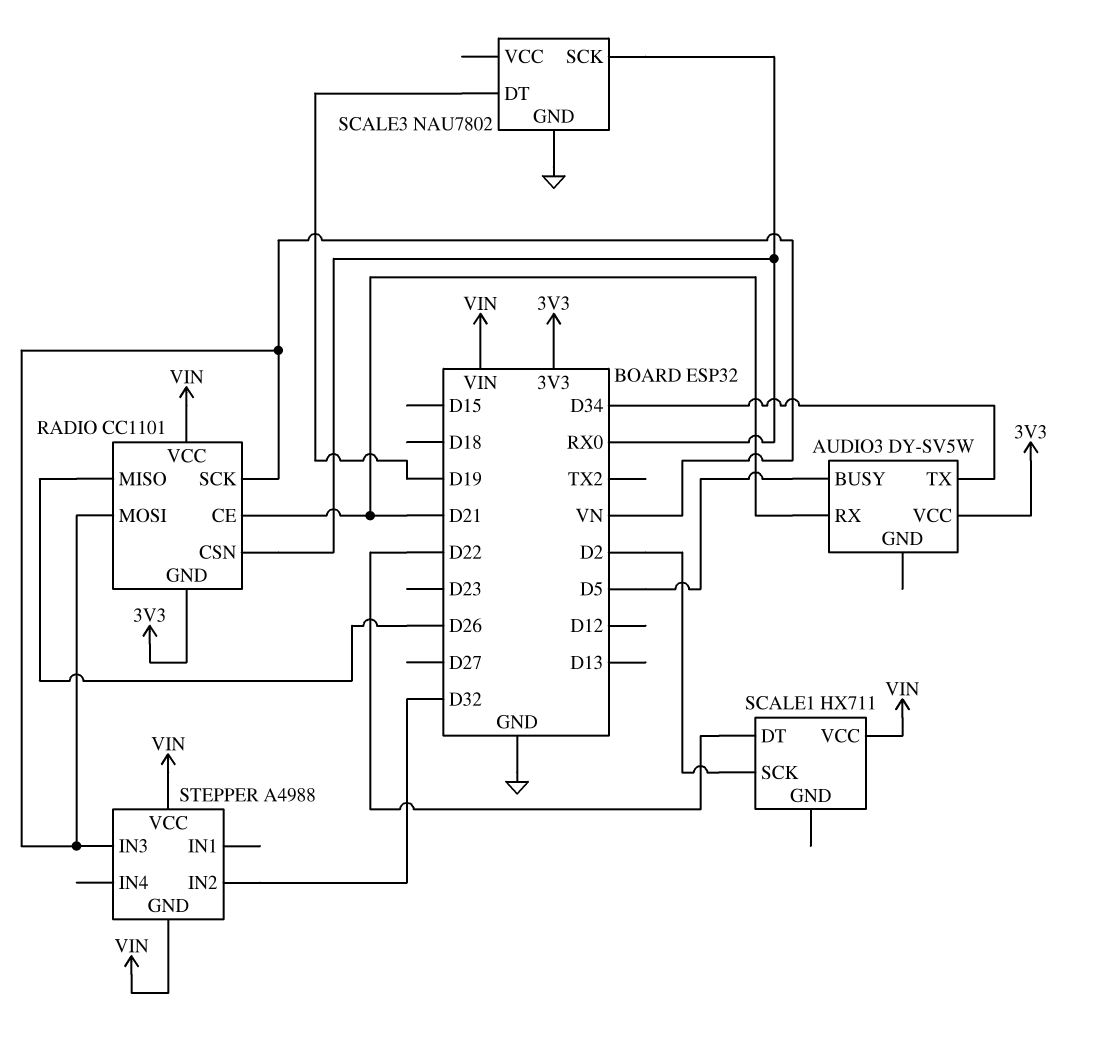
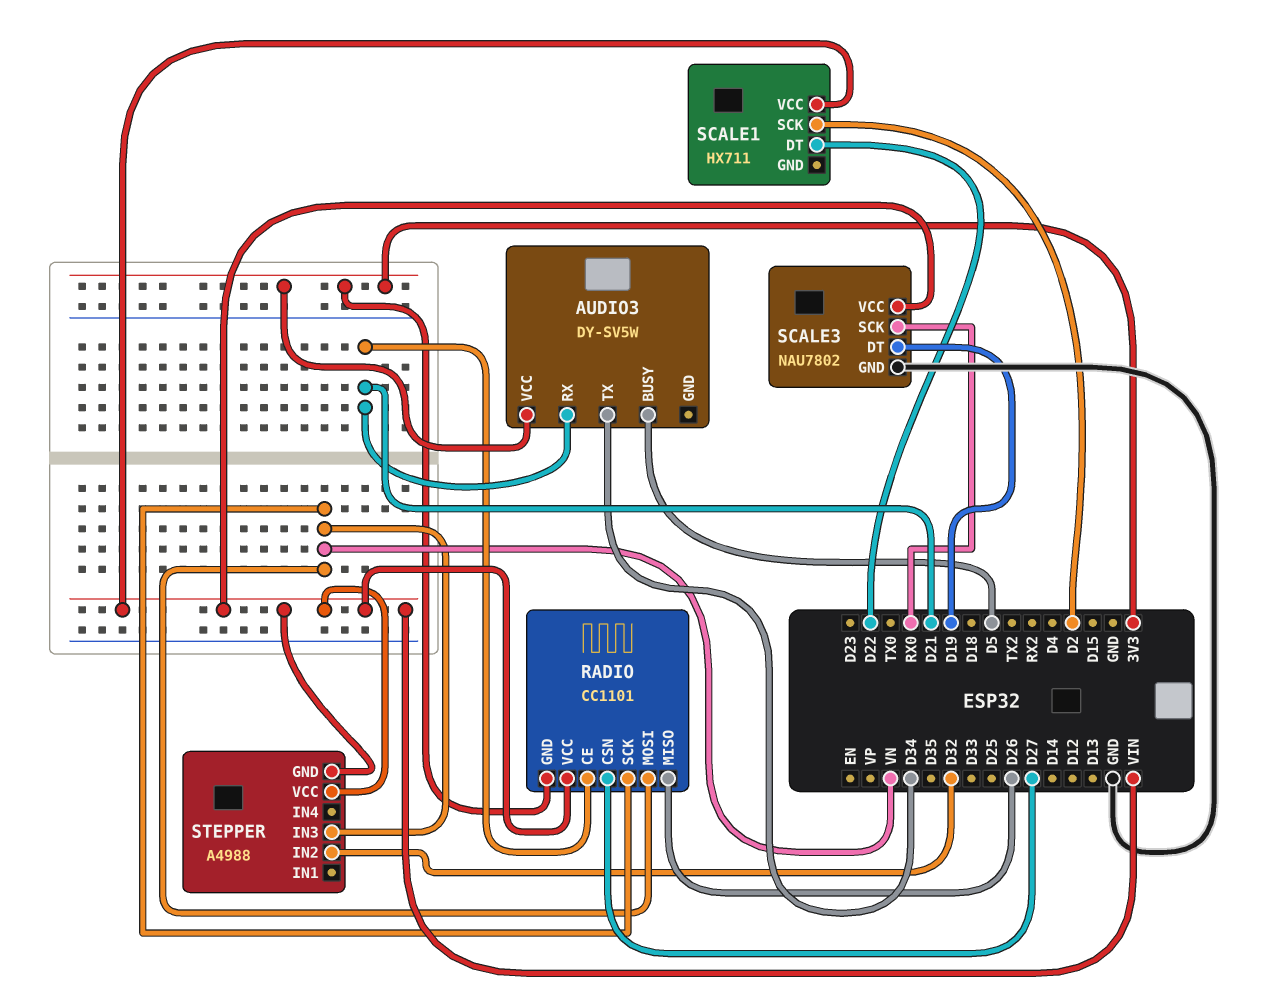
RADIO pin CSN: RX0 -> D27
SCALE3 pin VCC: none -> VIN

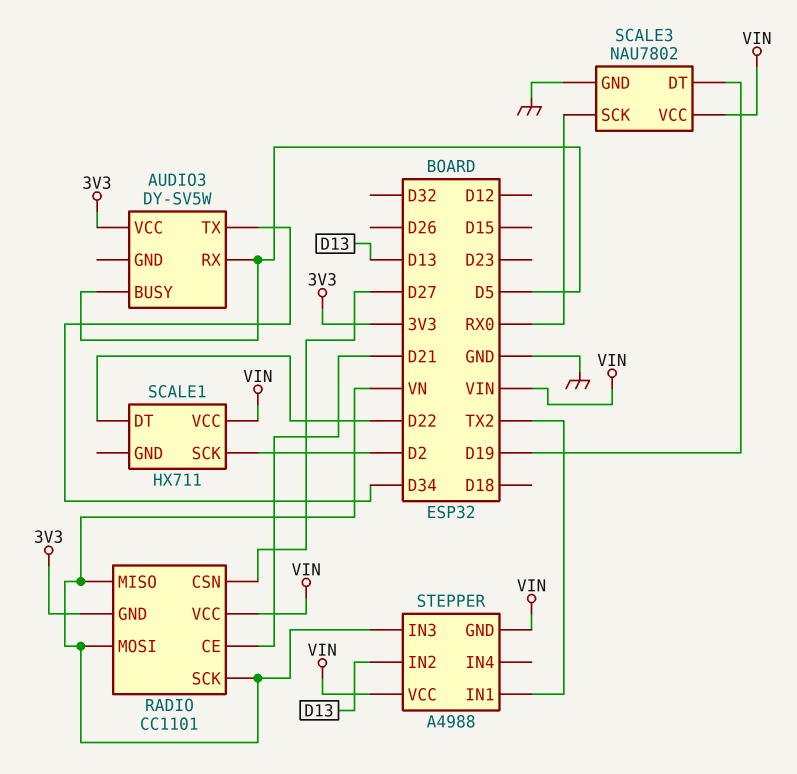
AUDIO3 pin RX: D21 -> D5
RADIO pin MISO: D26 -> VN
STEPPER pin IN1: none -> TX2
STEPPER pin IN2: D32 -> D13

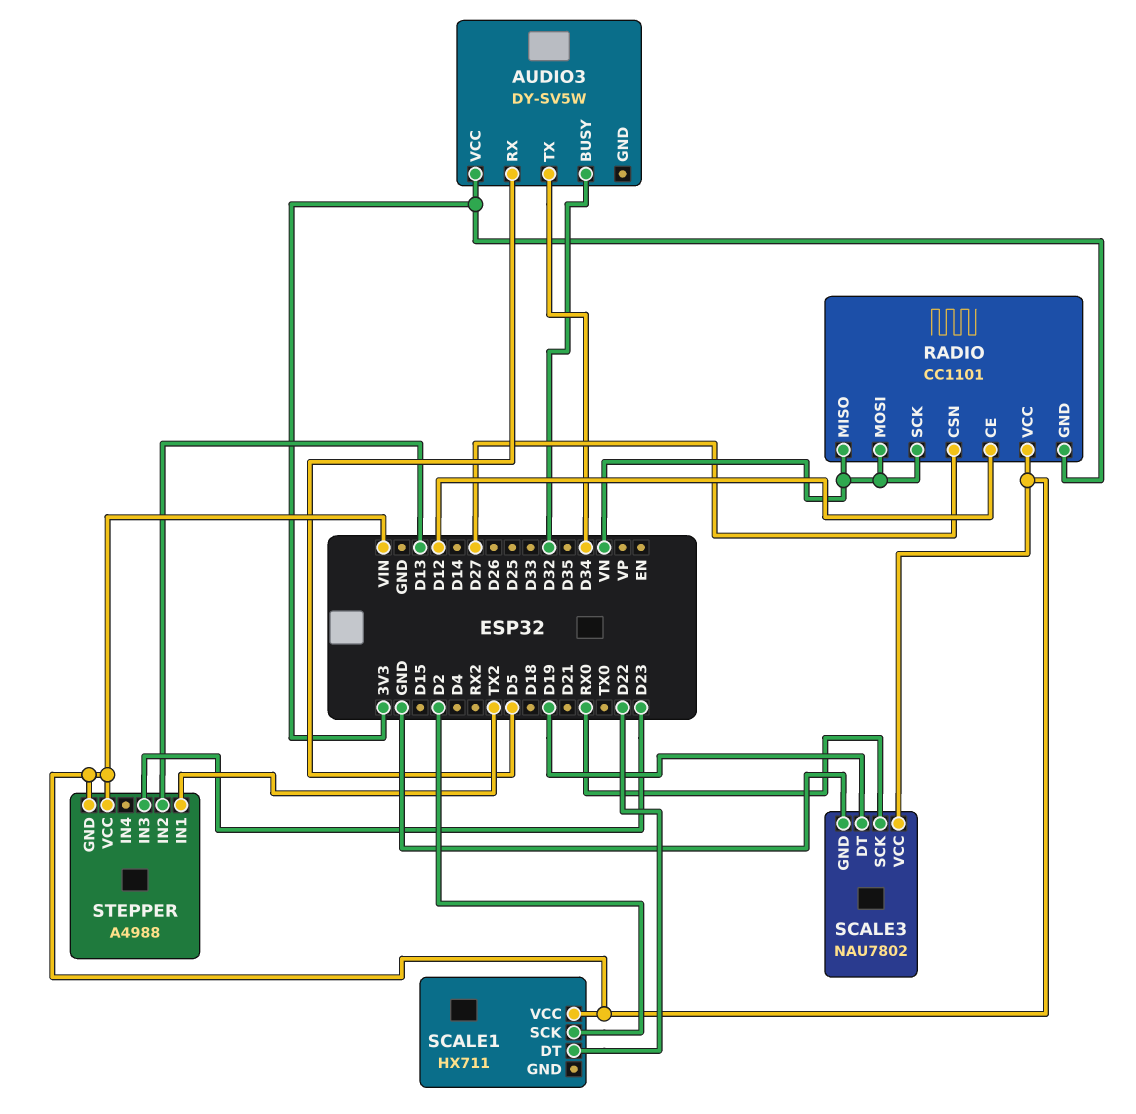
AUDIO3 pin BUSY: D5 -> D32
RADIO pin CE: D21 -> D12
STEPPER pin IN3: VN -> D23

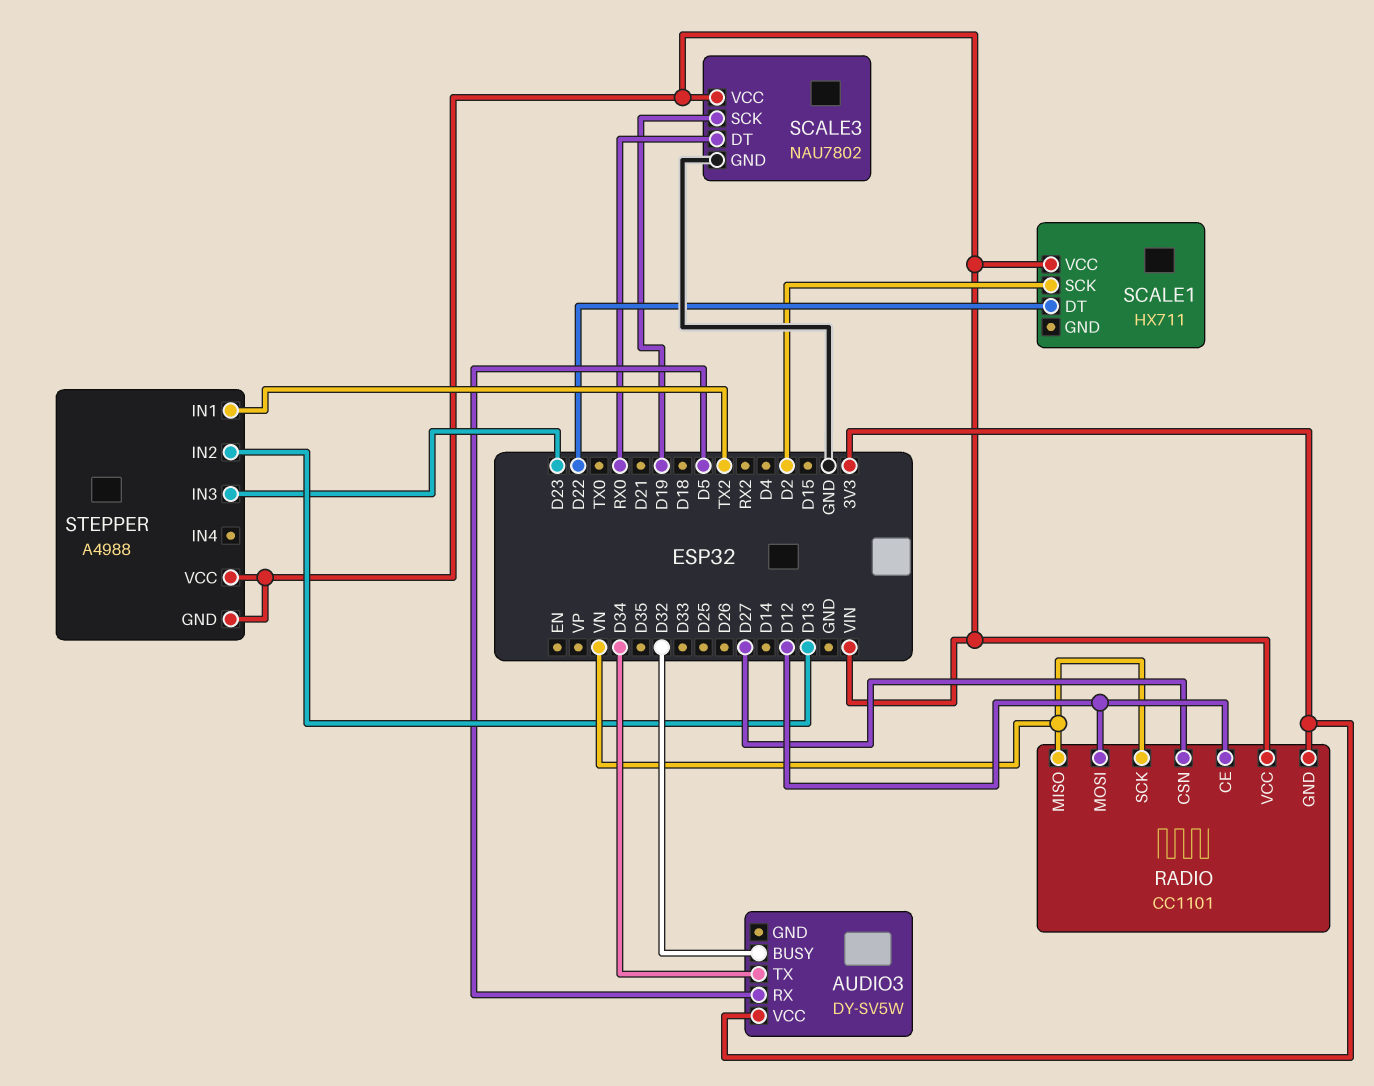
RADIO pin MOSI: VN -> D12
SCALE3 pin DT: D19 -> RX0
SCALE3 pin SCK: RX0 -> D19

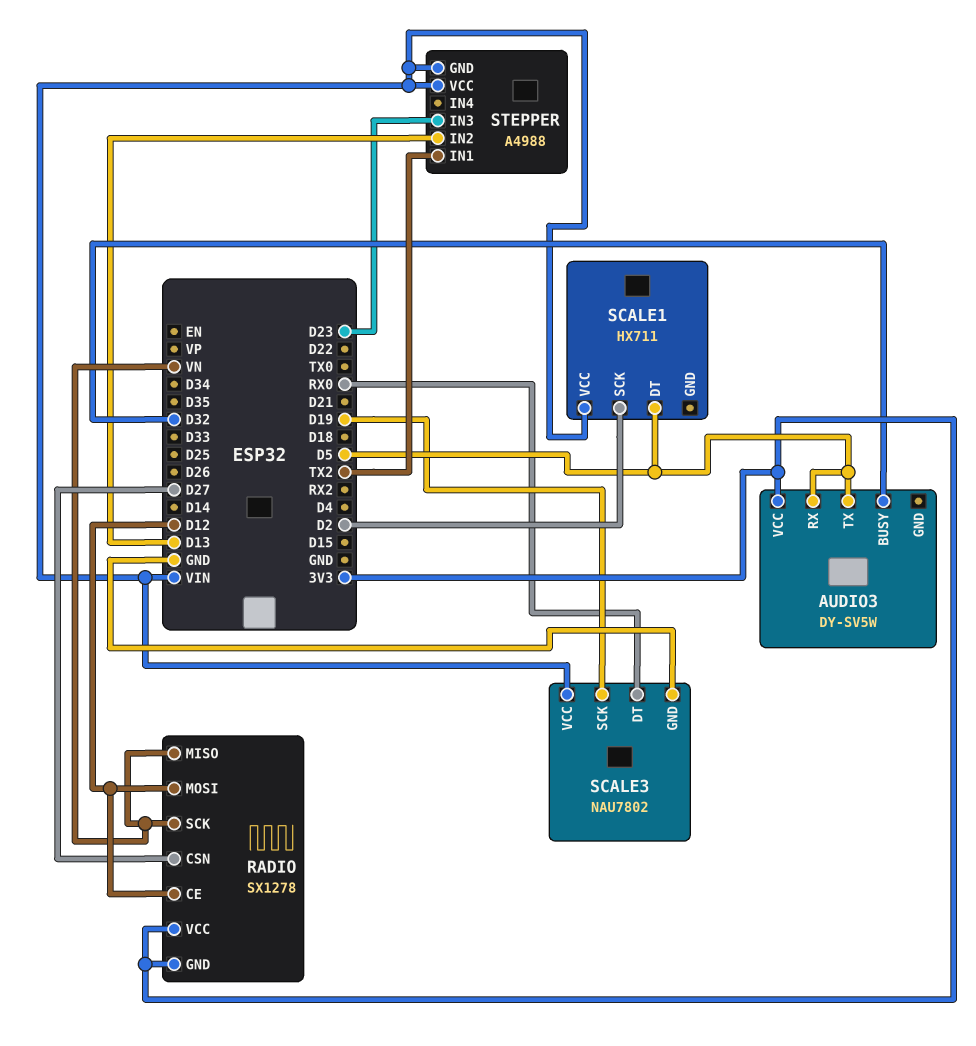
AUDIO3 pin TX: D34 -> D5
RADIO: CC1101 -> SX1278
RADIO pin VCC: VIN -> 3V3
SCALE1 pin DT: D22 -> D5

